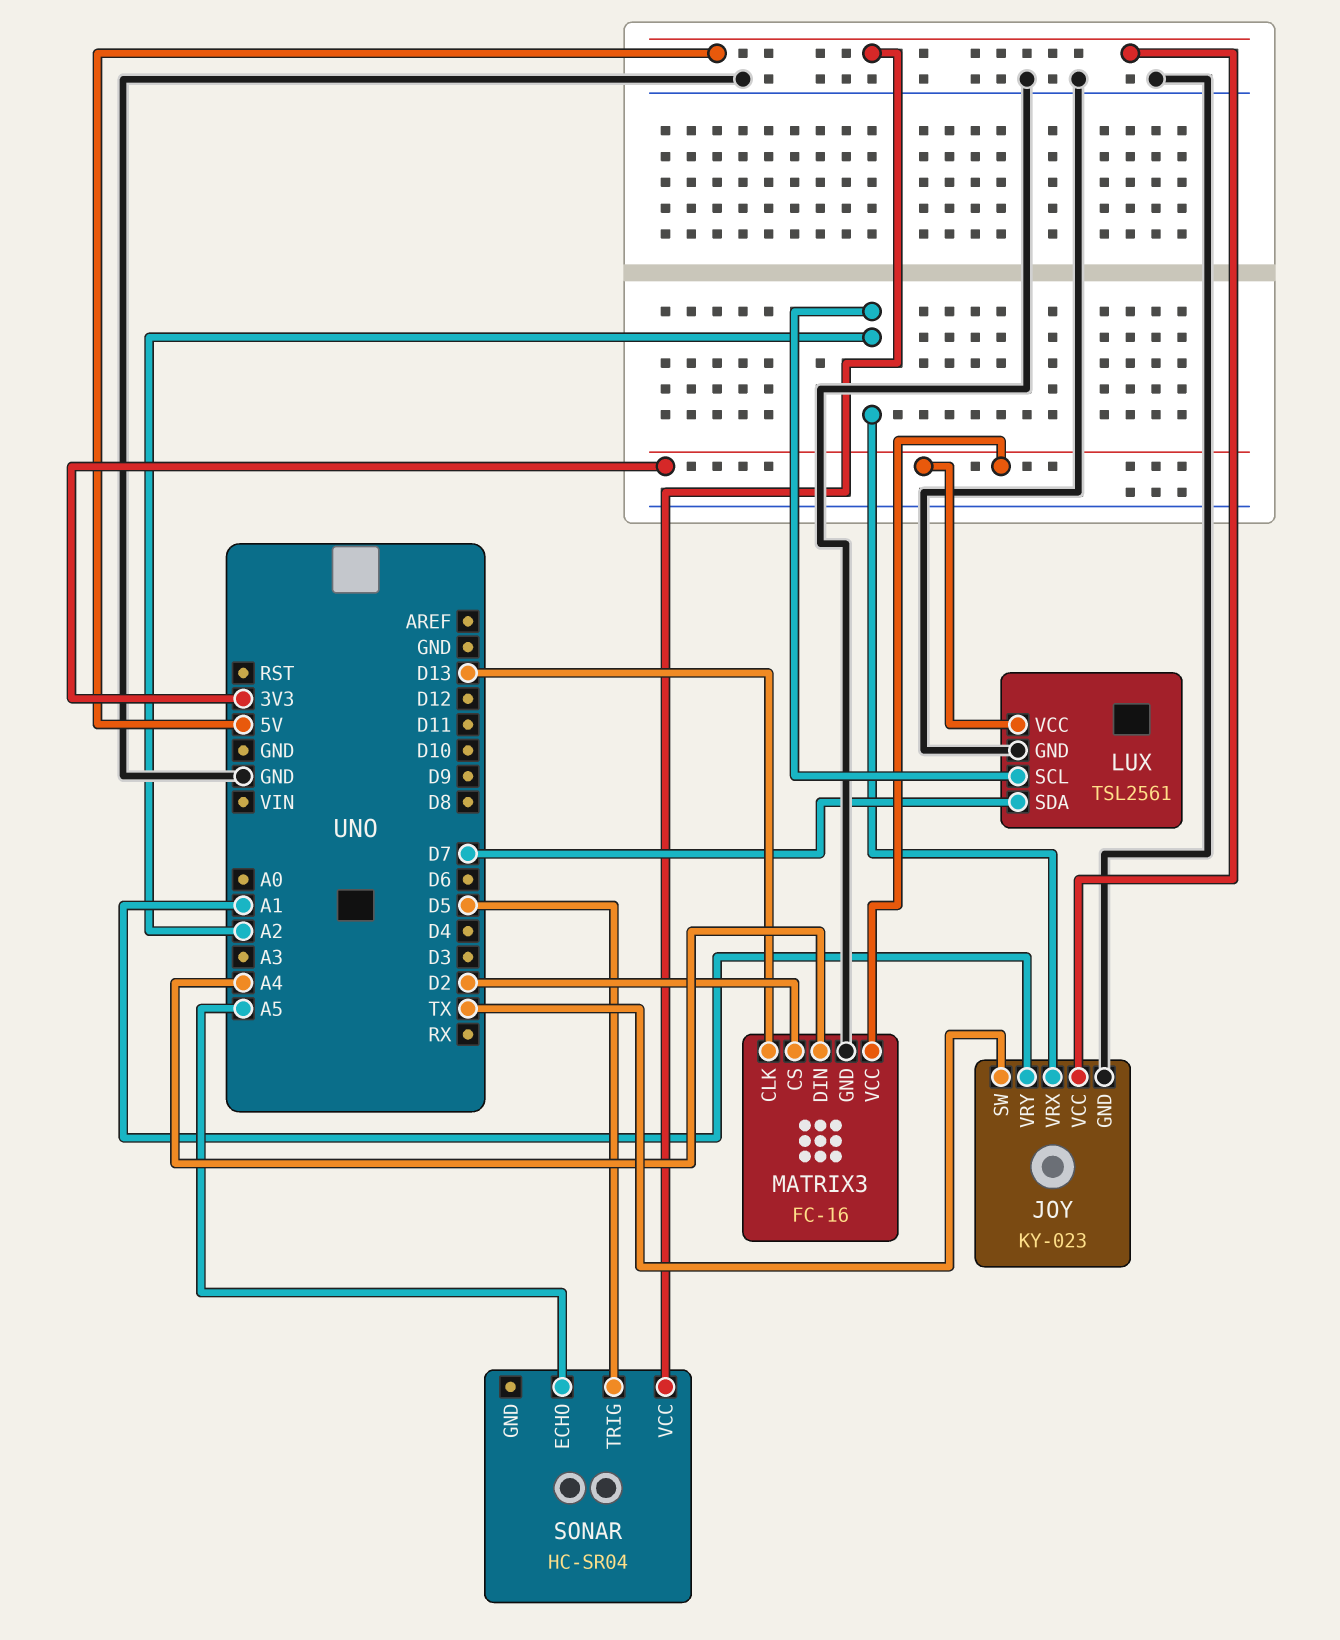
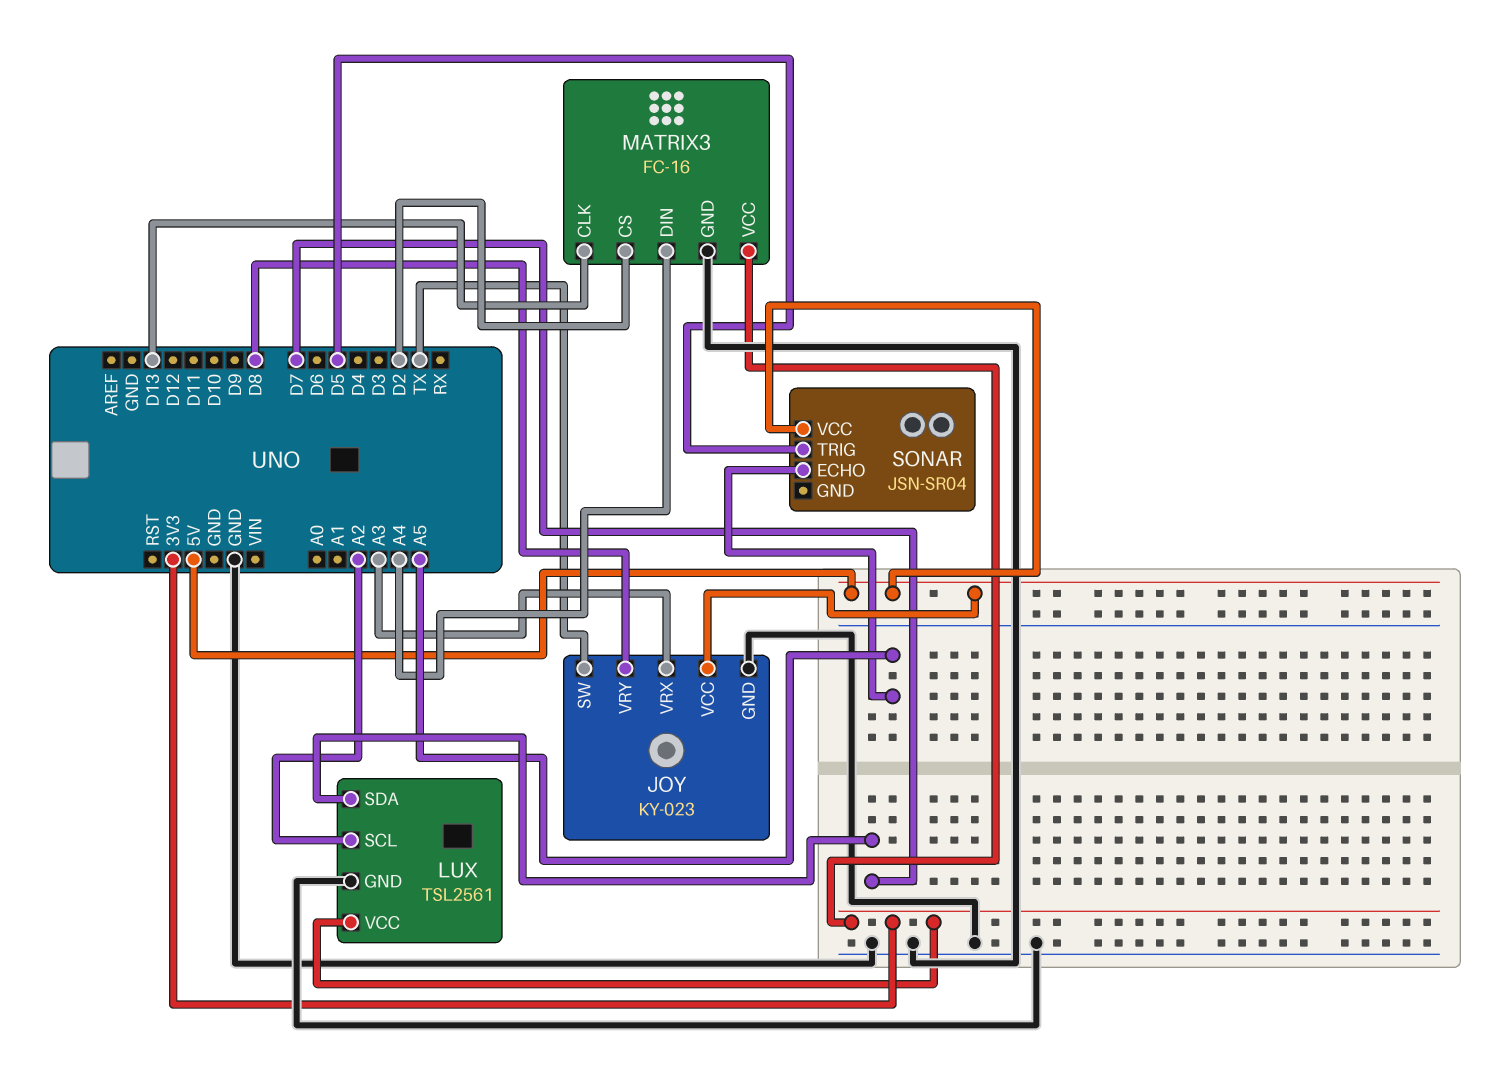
JOY pin VRX: A2 -> A3
JOY pin VRY: A1 -> D8
SONAR: HC-SR04 -> JSN-SR04

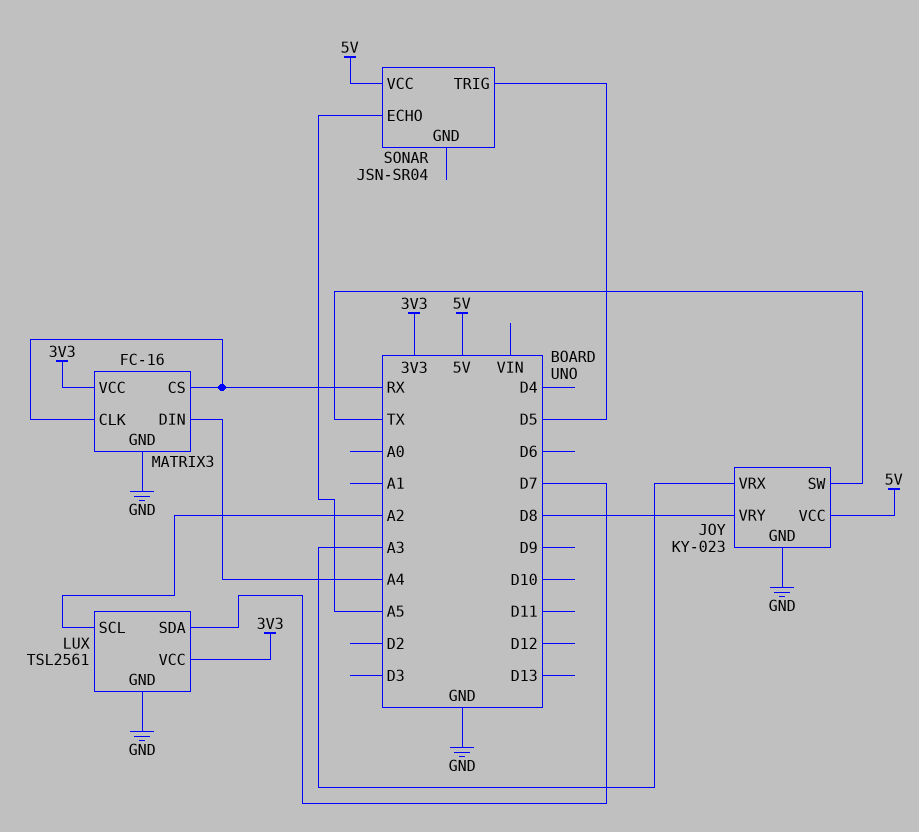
MATRIX3 pin CLK: D13 -> RX
MATRIX3 pin CS: D2 -> RX

